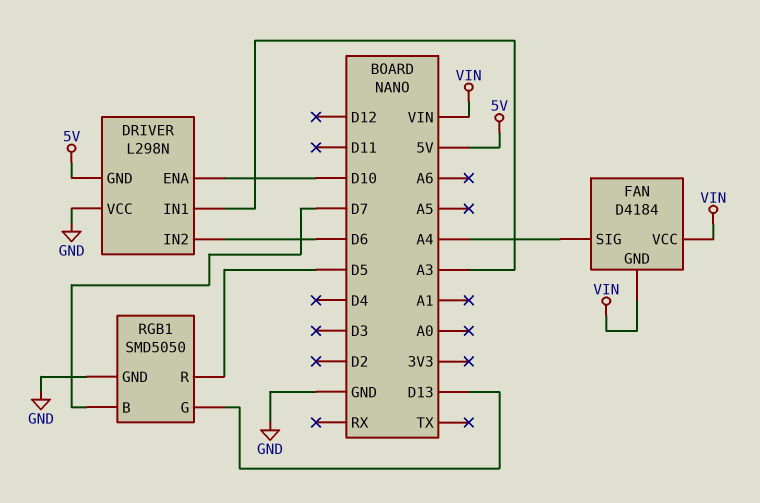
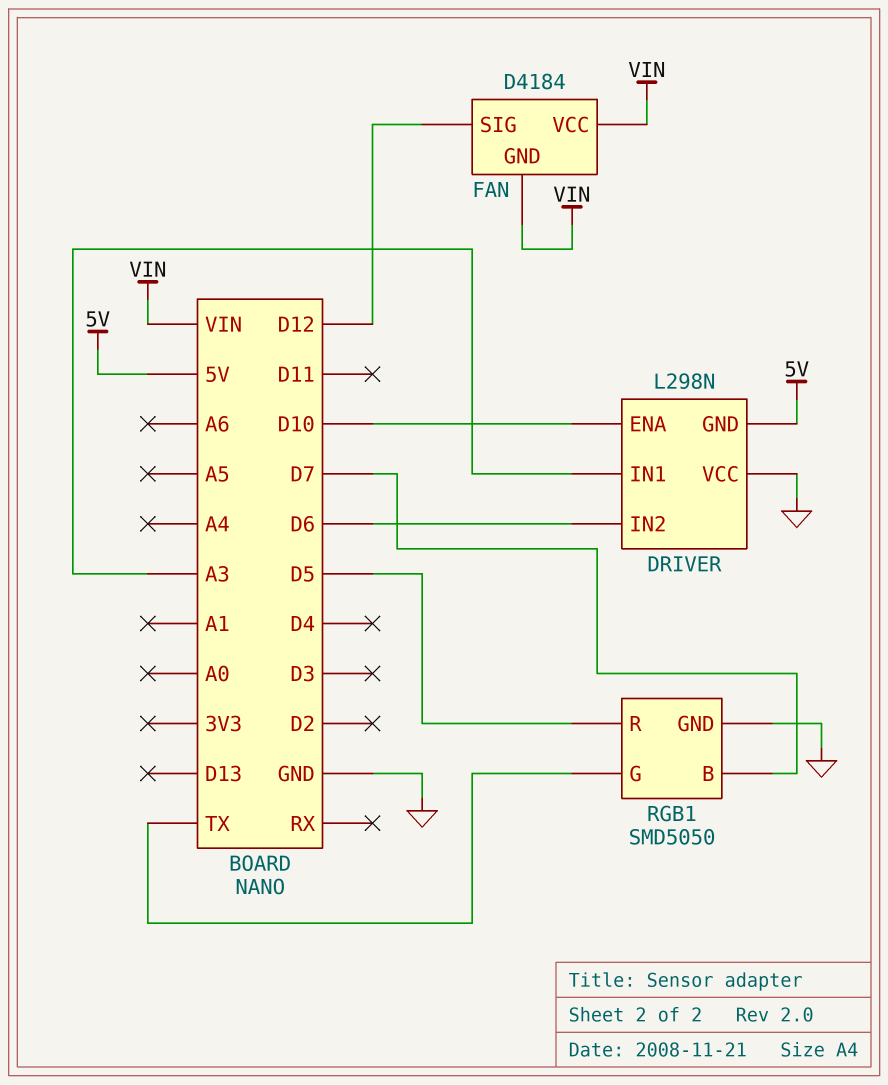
FAN pin SIG: A4 -> D12
RGB1 pin G: D13 -> TX

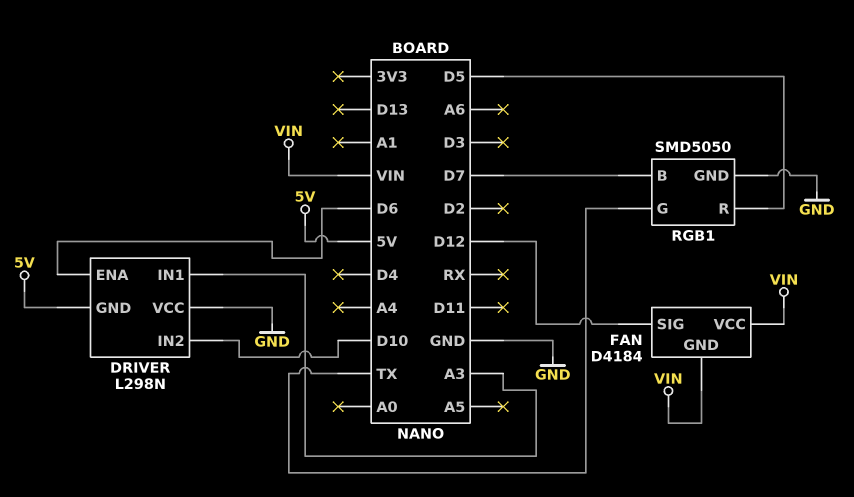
DRIVER pin ENA: D10 -> D6
DRIVER pin IN2: D6 -> D10

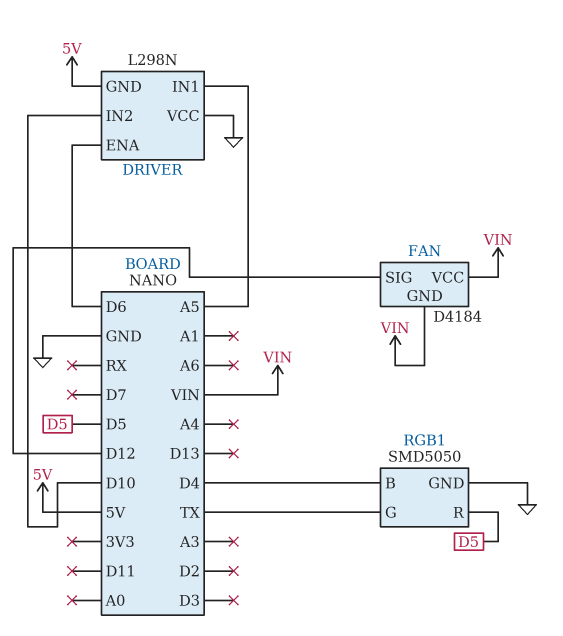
DRIVER pin IN1: A3 -> A5
RGB1 pin B: D7 -> D4

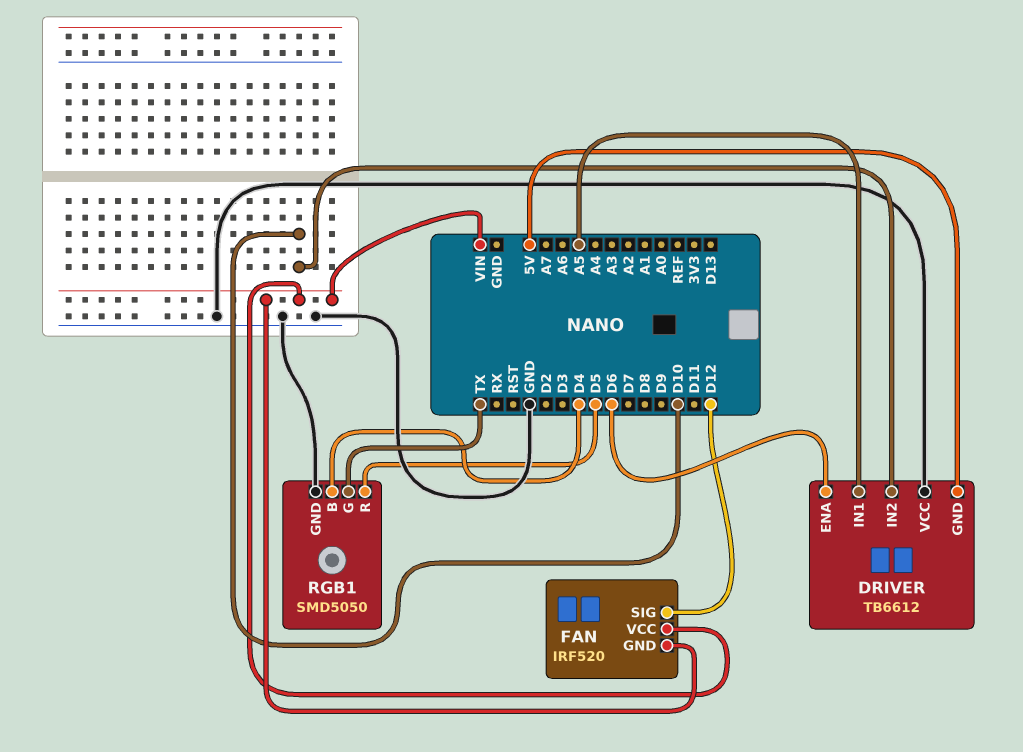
DRIVER: L298N -> TB6612
FAN: D4184 -> IRF520

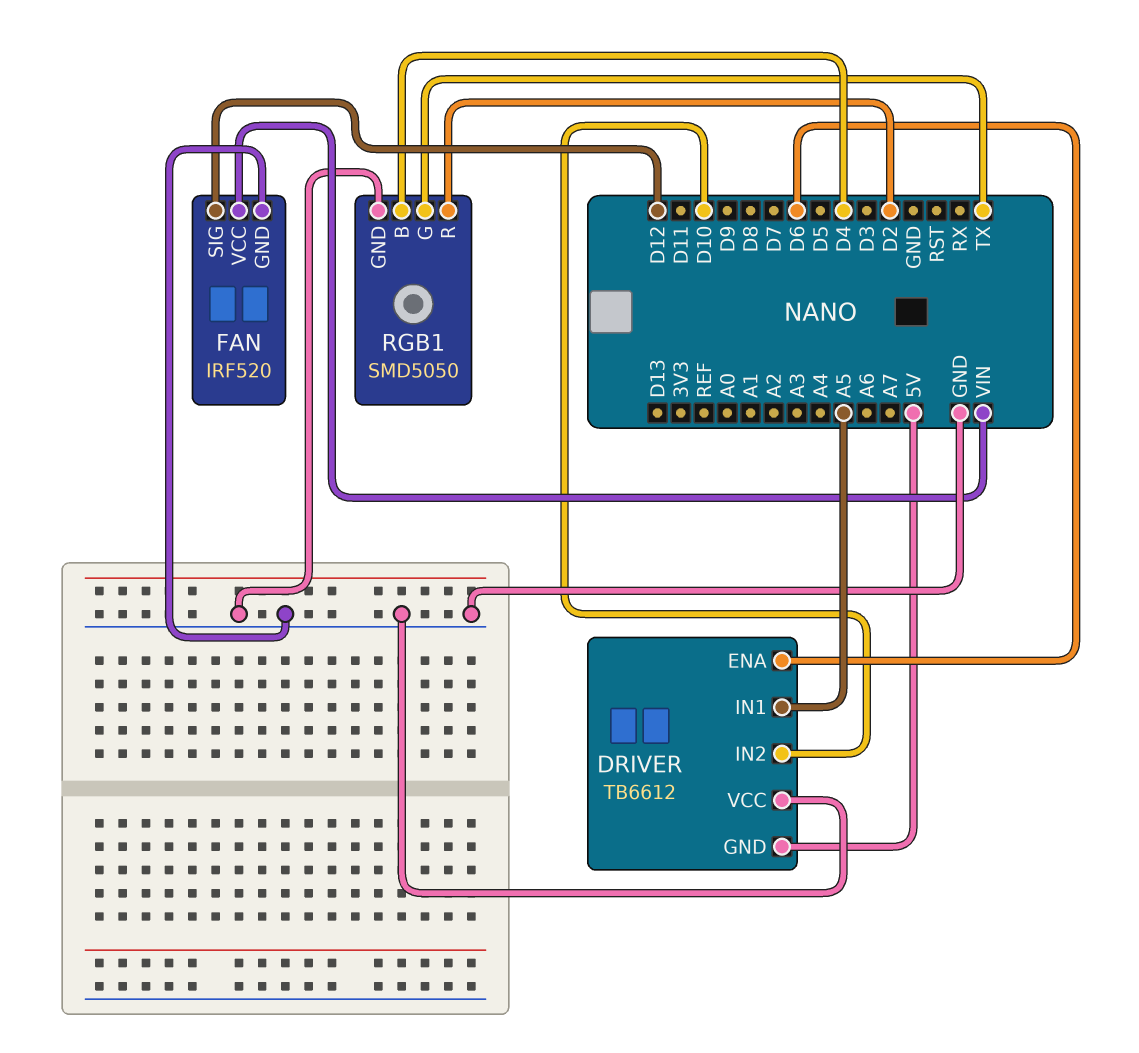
FAN pin GND: VIN -> GND
RGB1 pin R: D5 -> D2

